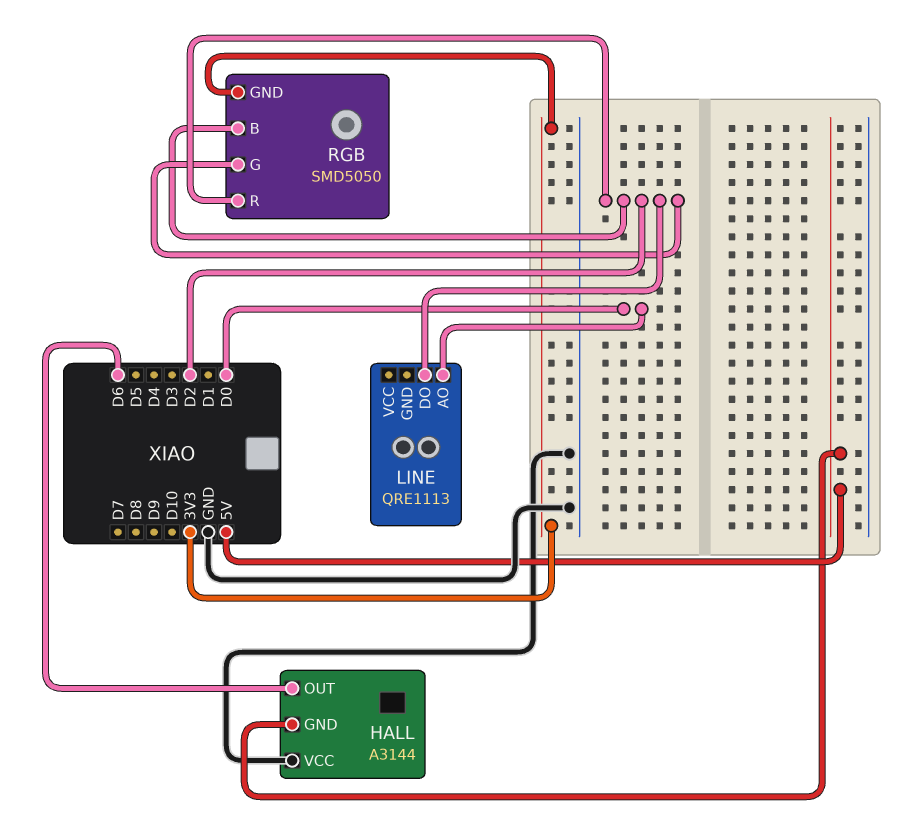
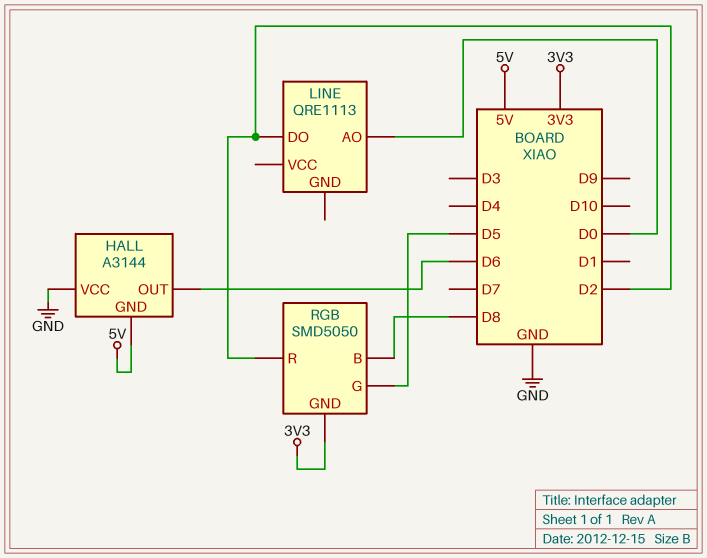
RGB pin B: D2 -> D8
RGB pin G: D2 -> D5

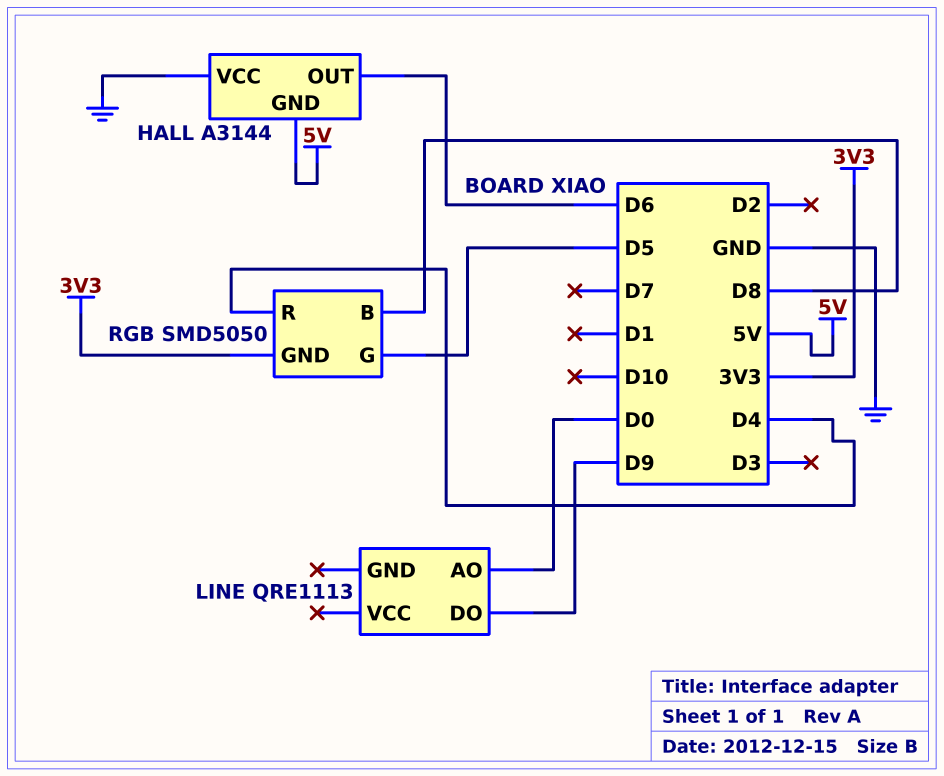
LINE pin DO: D2 -> D9
RGB pin R: D2 -> D4

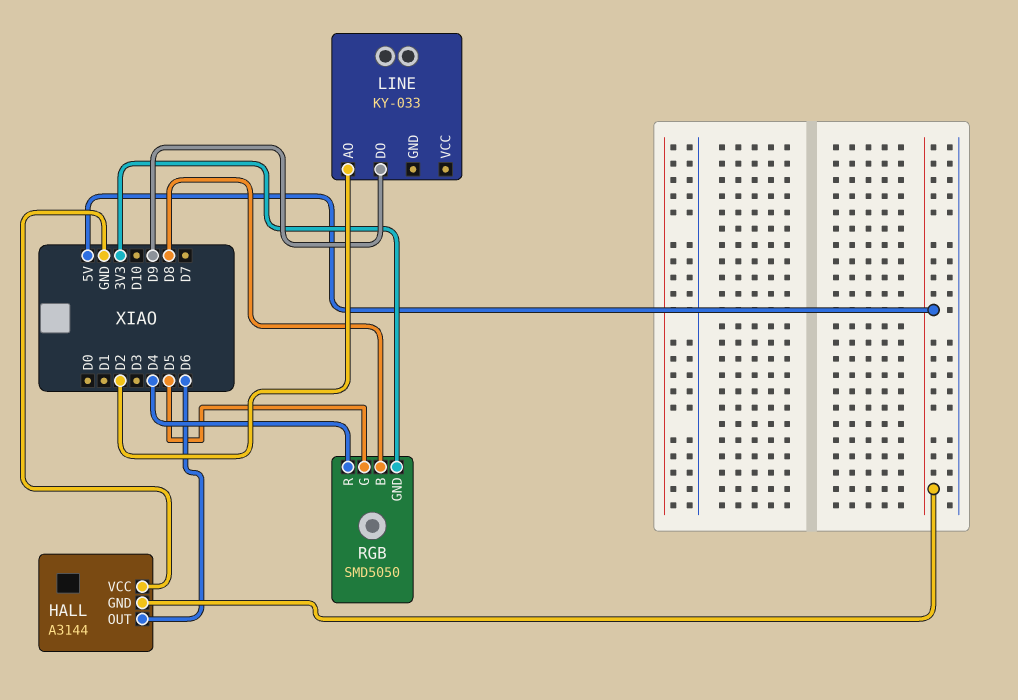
LINE: QRE1113 -> KY-033
LINE pin AO: D0 -> D2

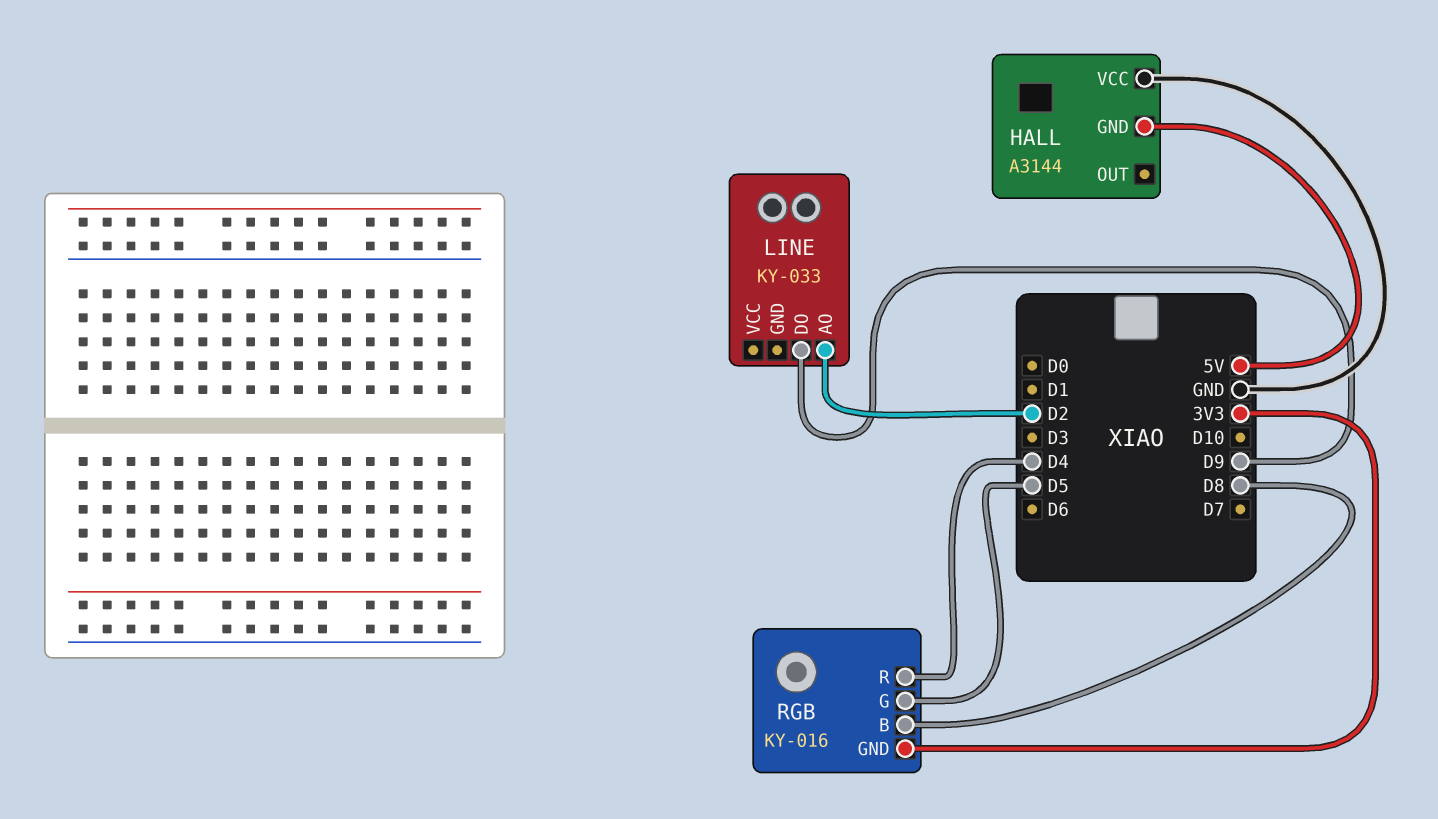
HALL pin OUT: D6 -> none
RGB: SMD5050 -> KY-016

